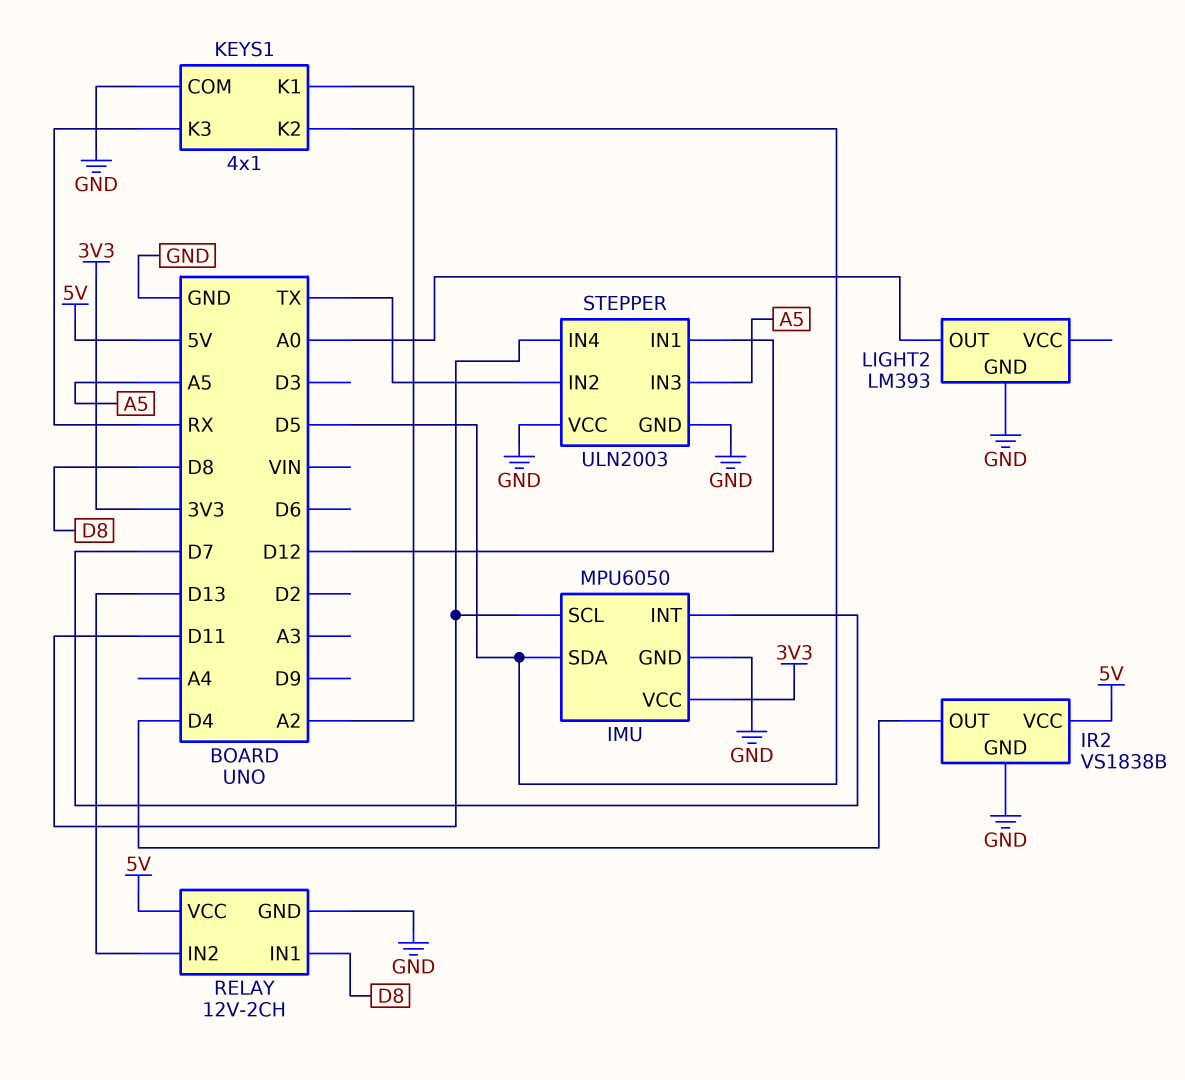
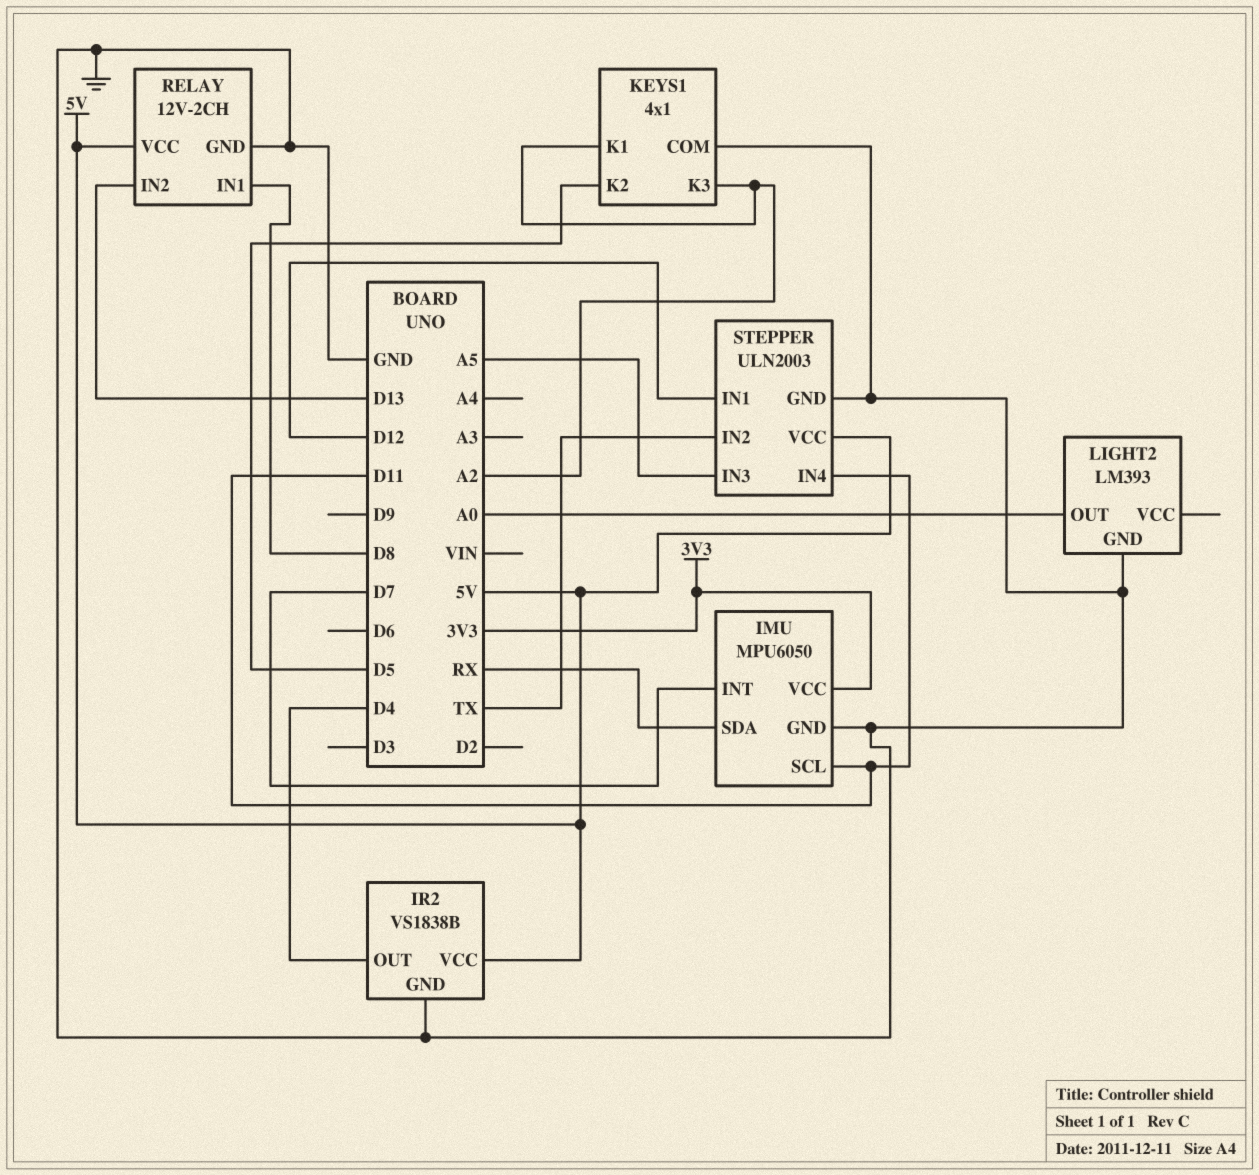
IMU pin SDA: D5 -> RX
KEYS1 pin K3: RX -> A2
STEPPER pin VCC: GND -> 5V

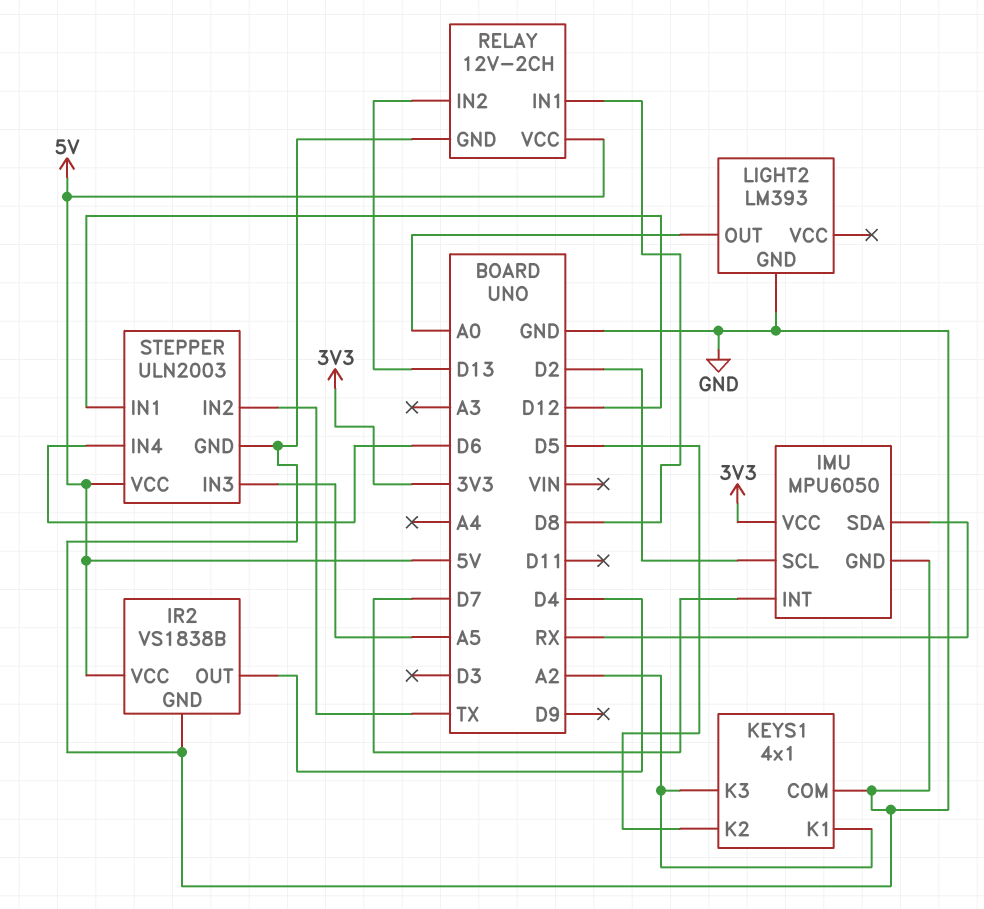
IMU pin SCL: D11 -> D2
STEPPER pin IN4: D11 -> D6

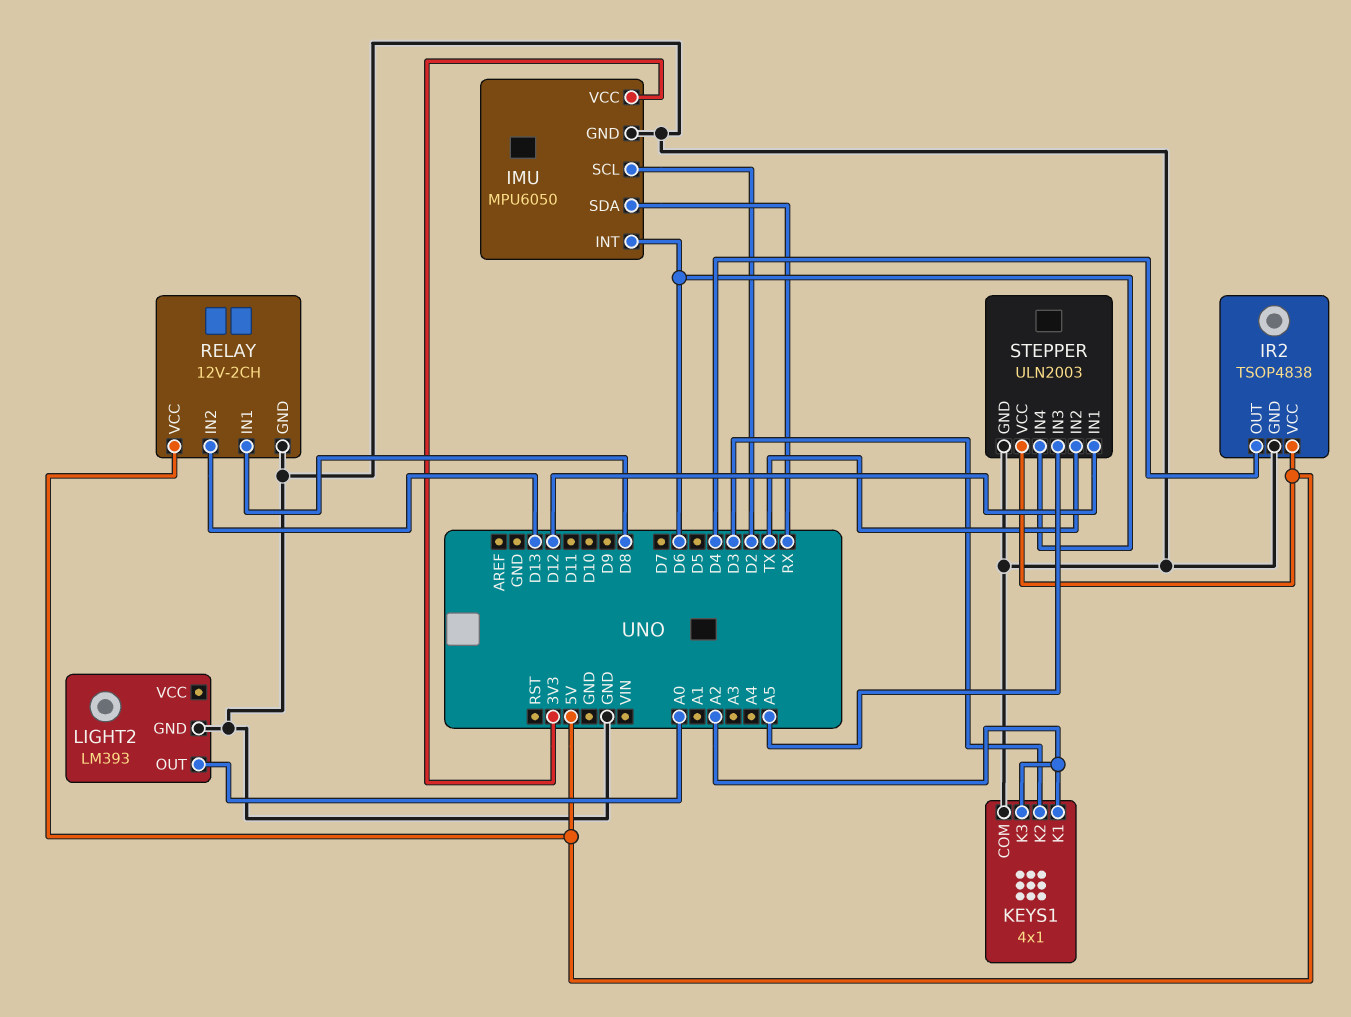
IMU pin INT: D7 -> D6
IR2: VS1838B -> TSOP4838
KEYS1 pin K2: D5 -> D3

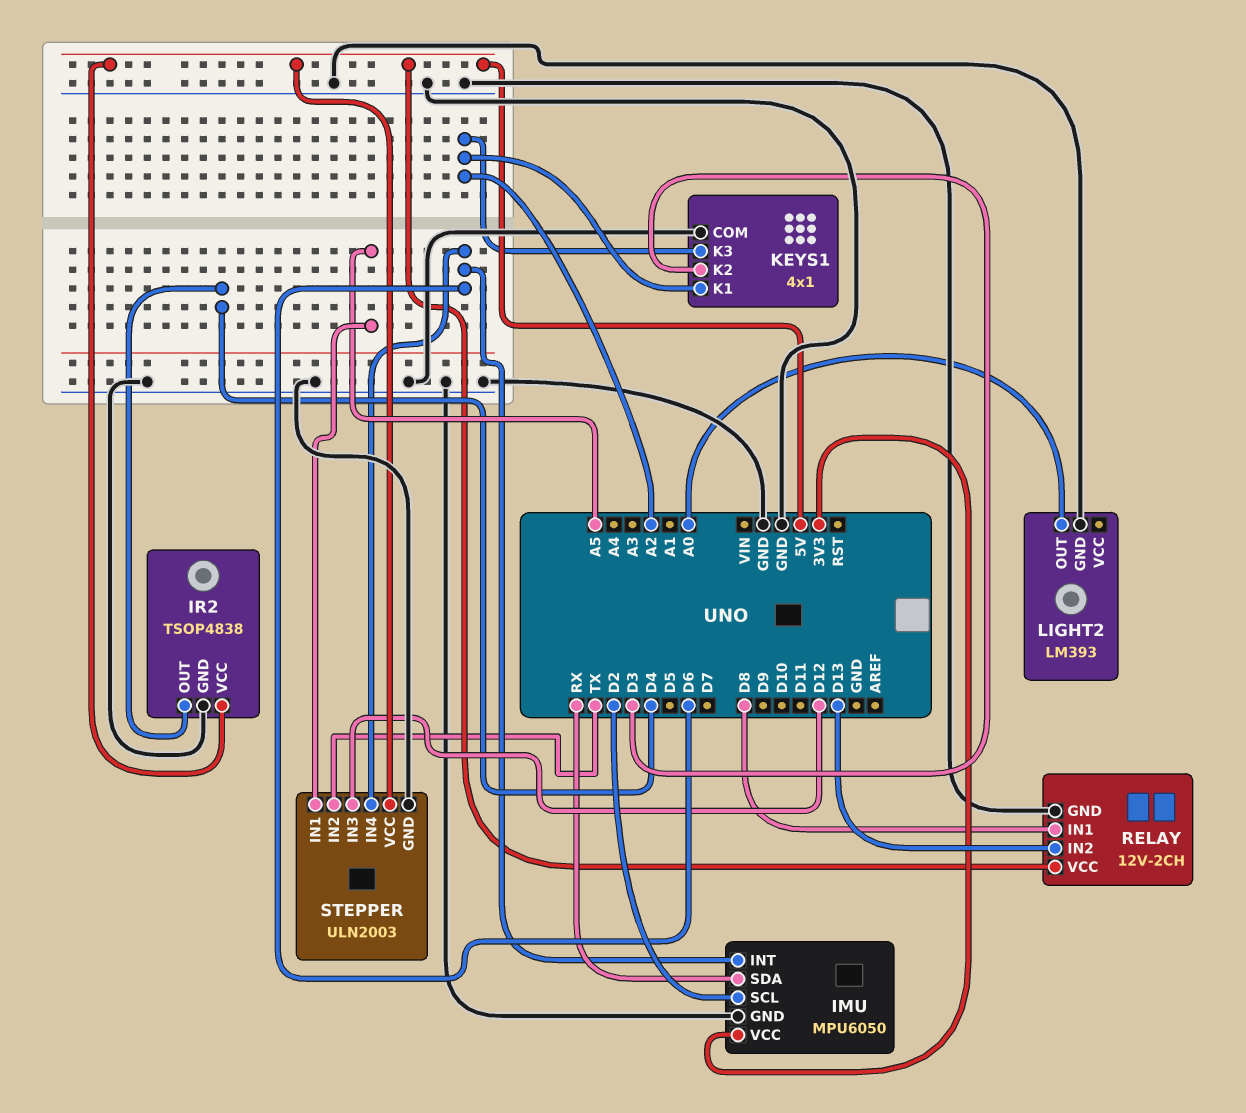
STEPPER pin IN1: D12 -> A5
STEPPER pin IN3: A5 -> D12

